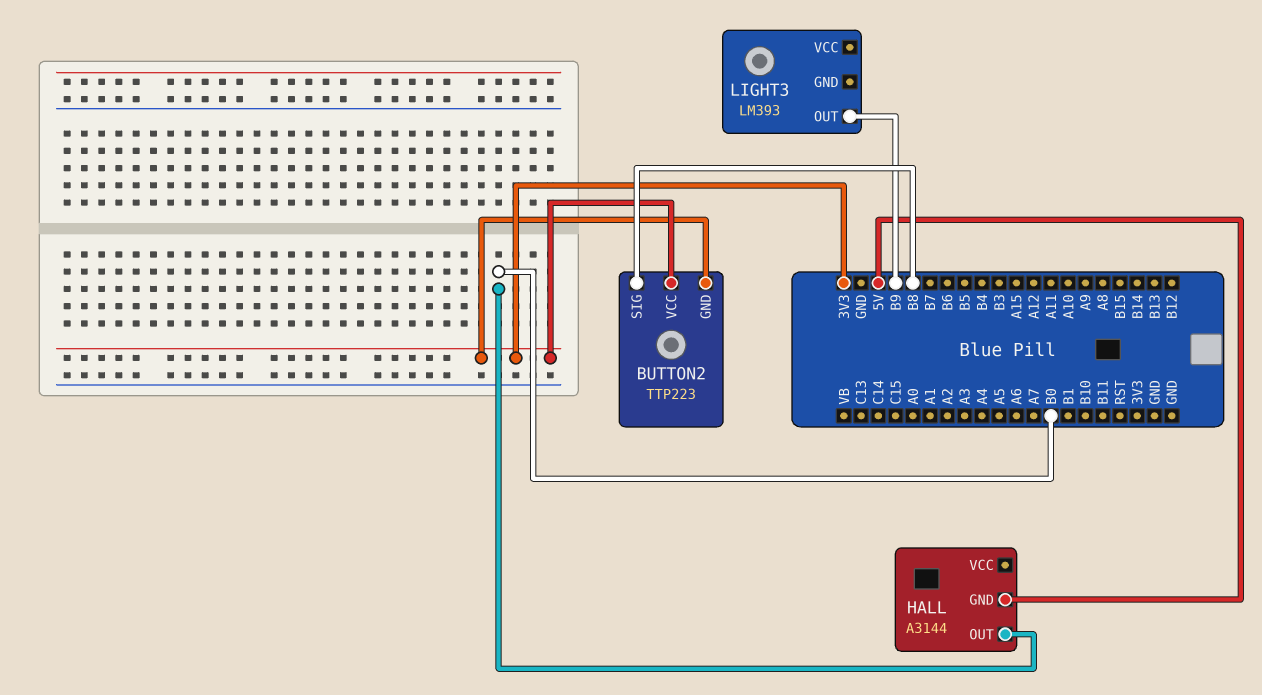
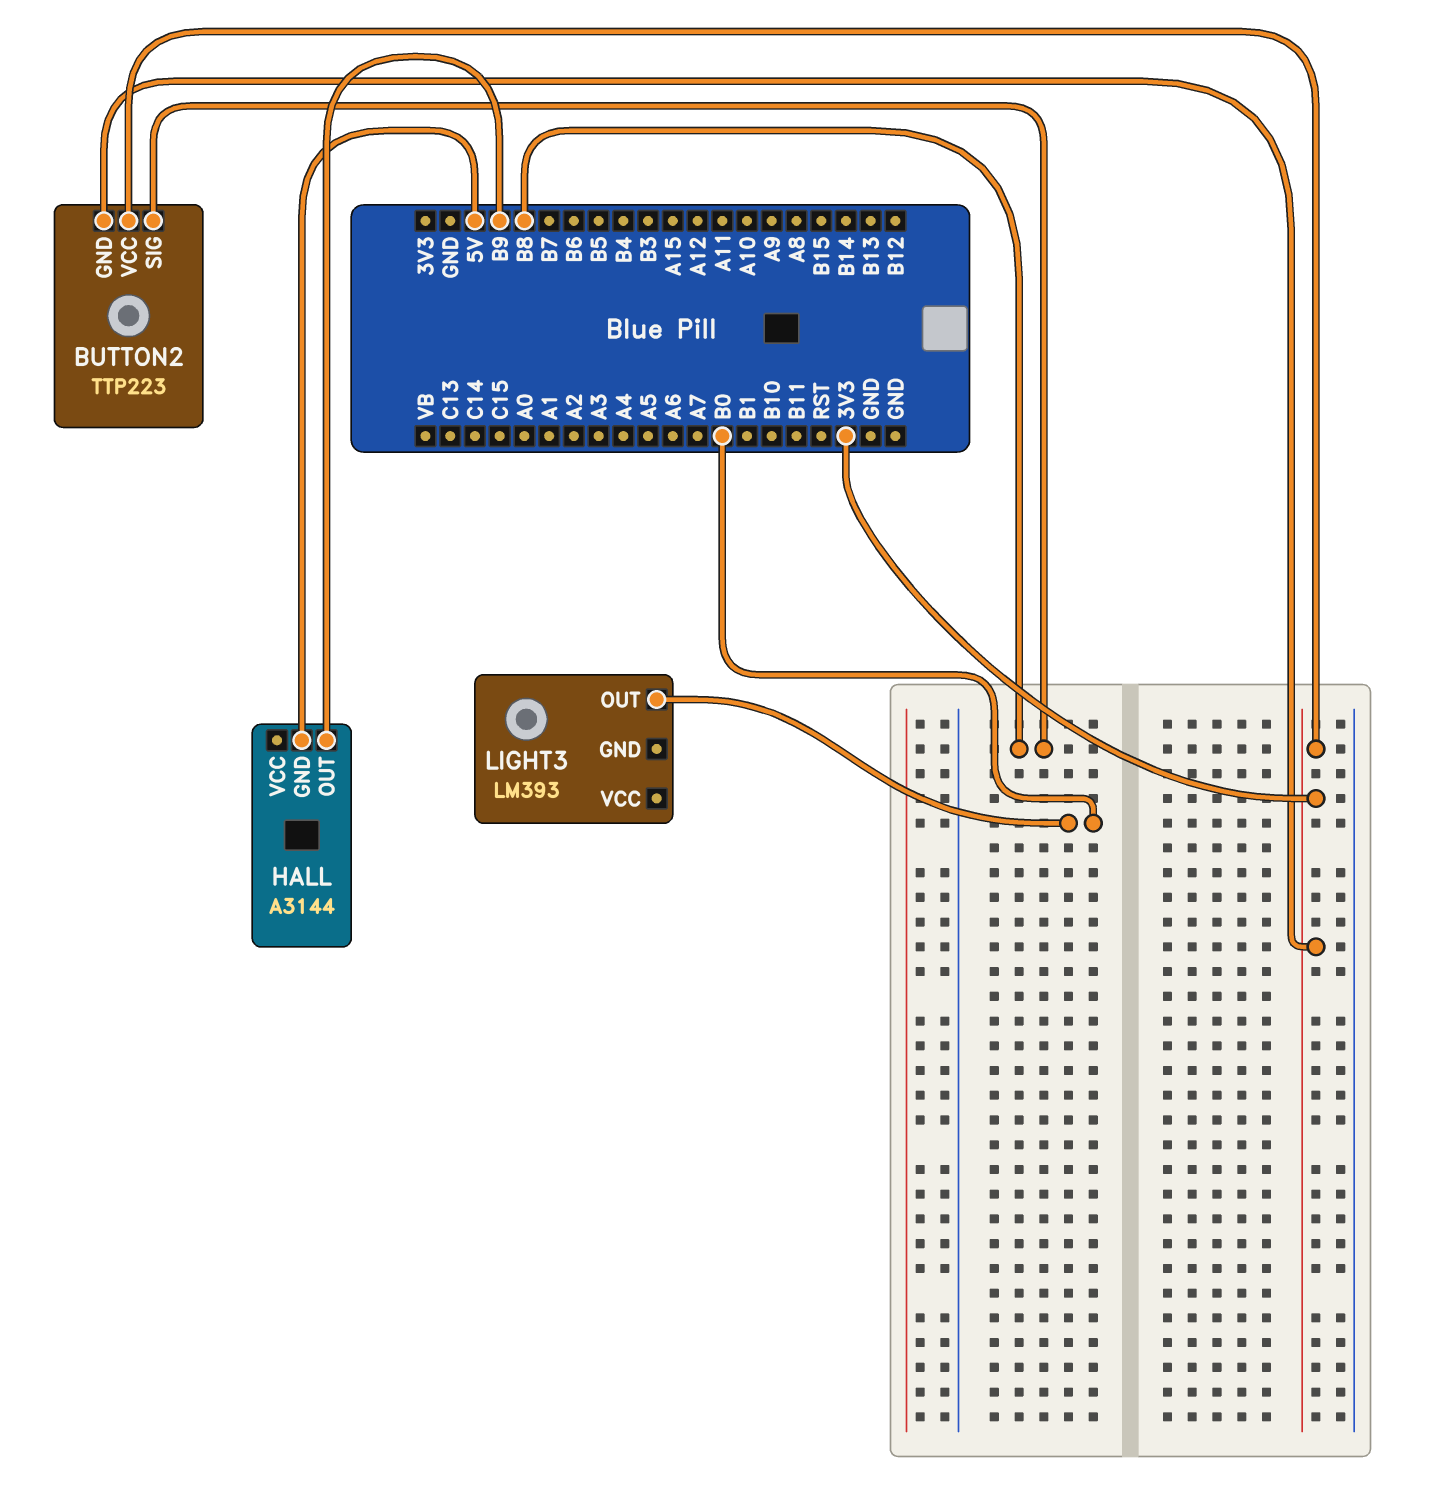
HALL pin OUT: B0 -> B9
LIGHT3 pin OUT: B9 -> B0

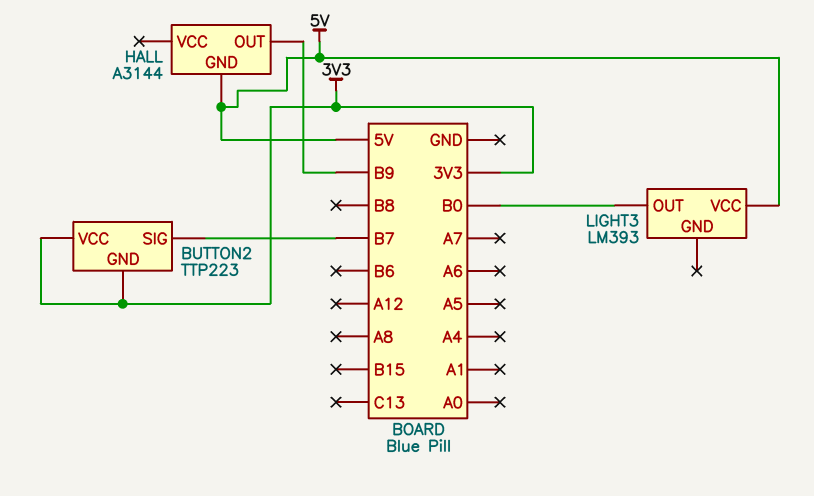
BUTTON2 pin SIG: B8 -> B7
LIGHT3 pin VCC: none -> 5V

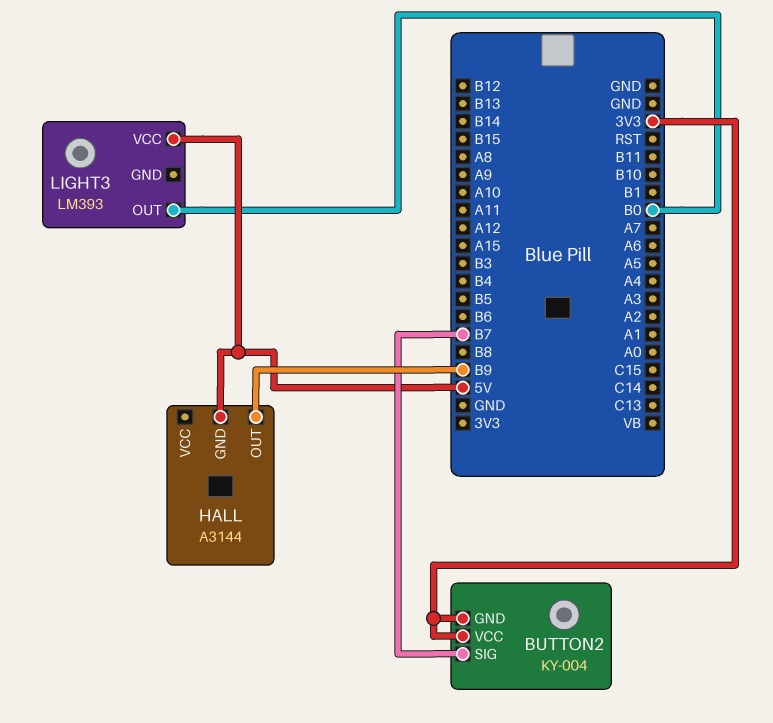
BUTTON2: TTP223 -> KY-004

